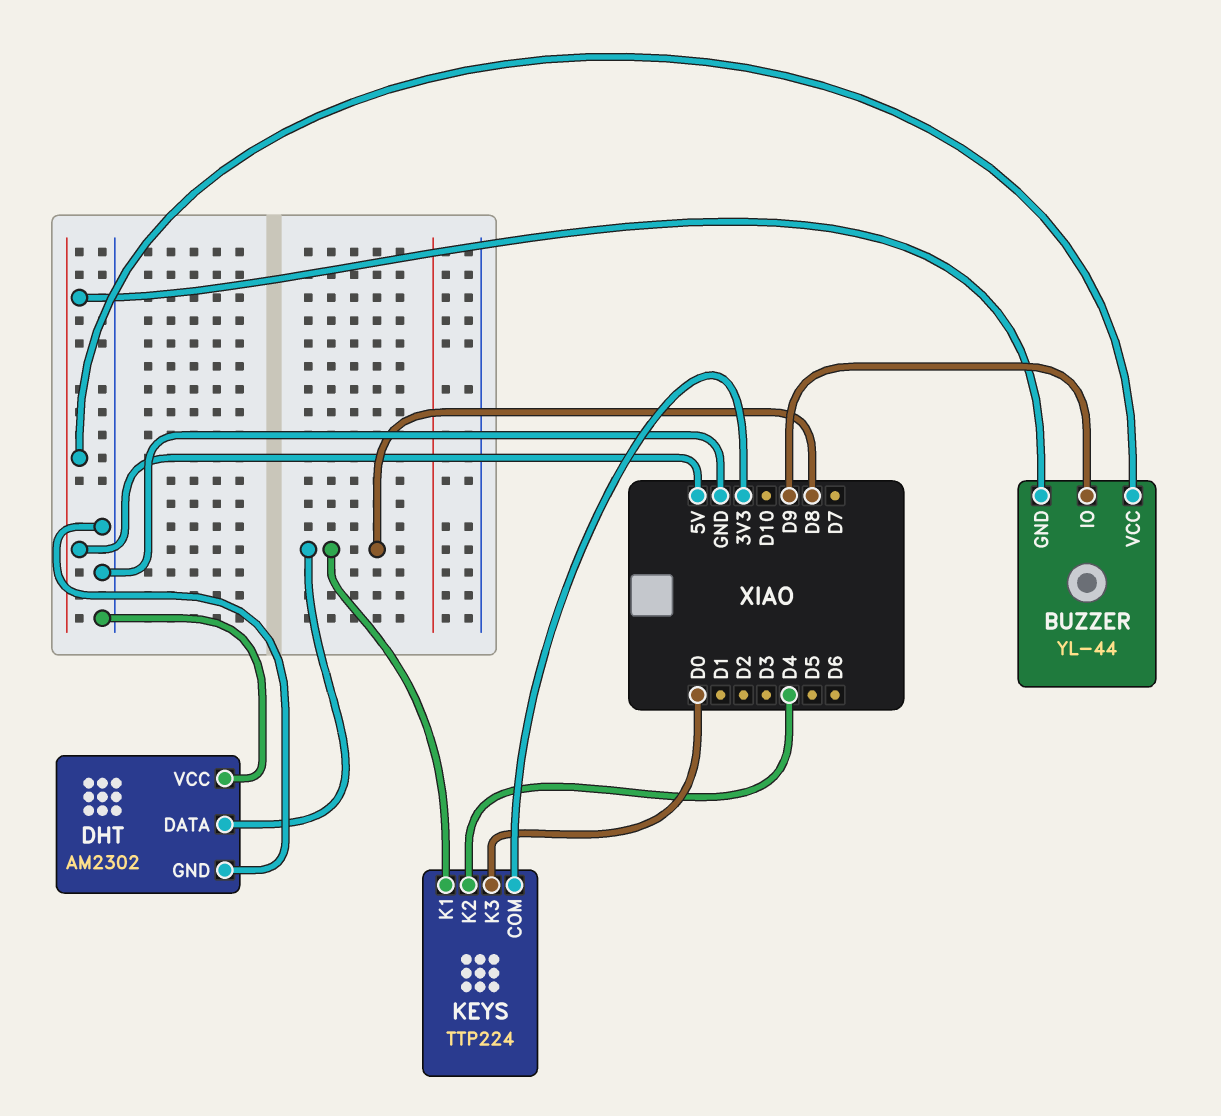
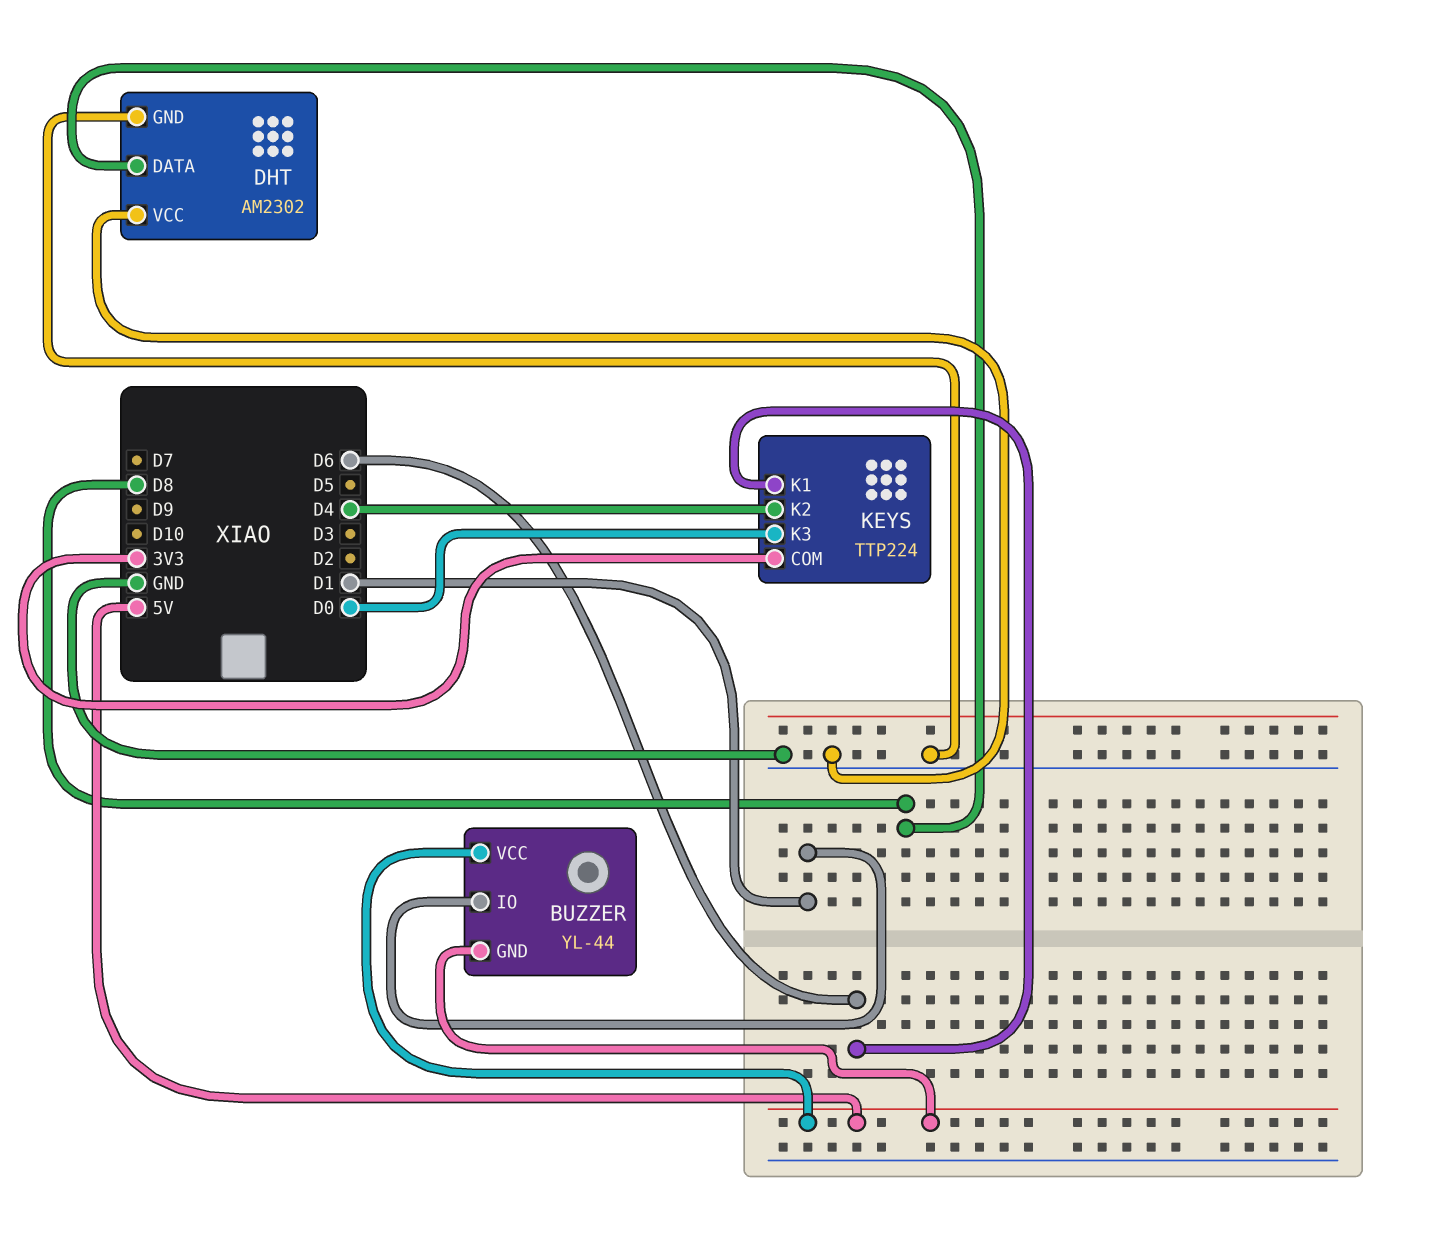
BUZZER pin IO: D9 -> D1
KEYS pin K1: D8 -> D6

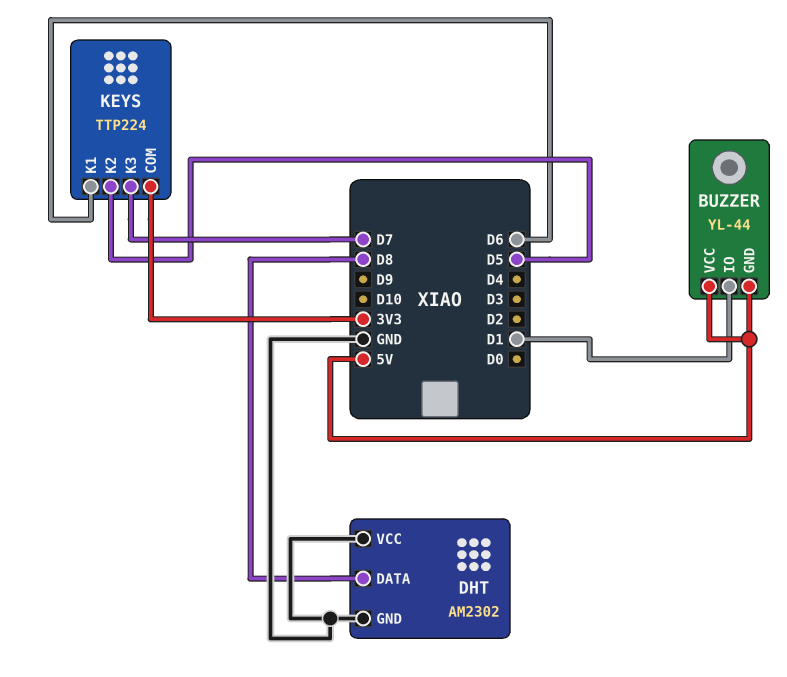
KEYS pin K2: D4 -> D5
KEYS pin K3: D0 -> D7

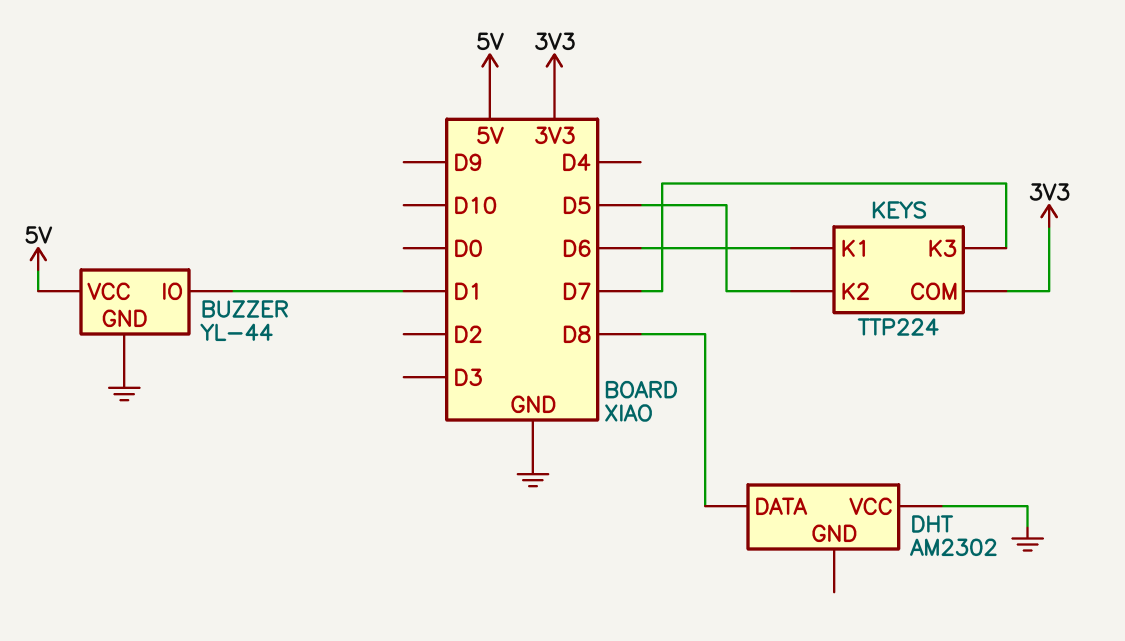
BUZZER pin GND: 5V -> GND
DHT pin GND: GND -> none

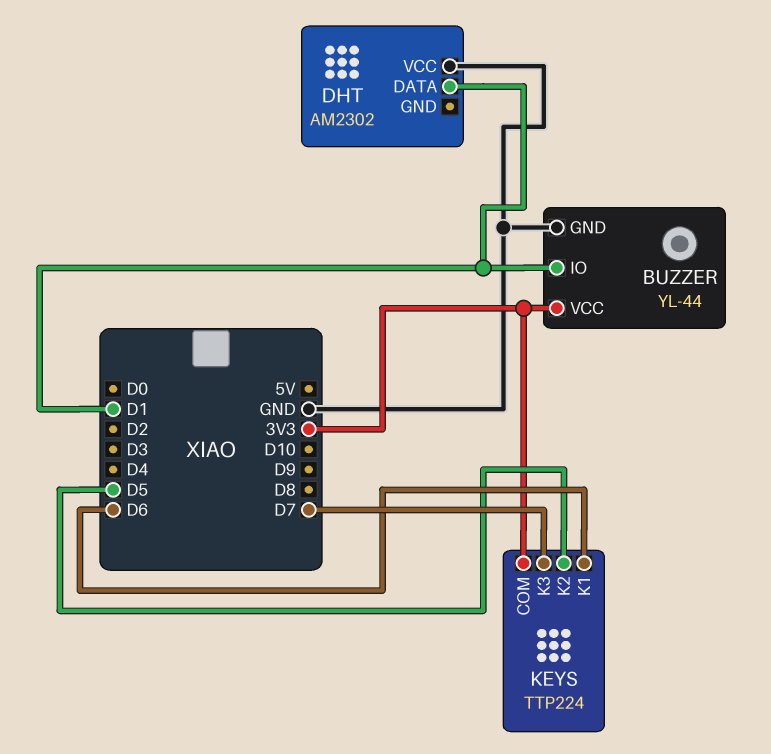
BUZZER pin VCC: 5V -> 3V3
DHT pin DATA: D8 -> D1

